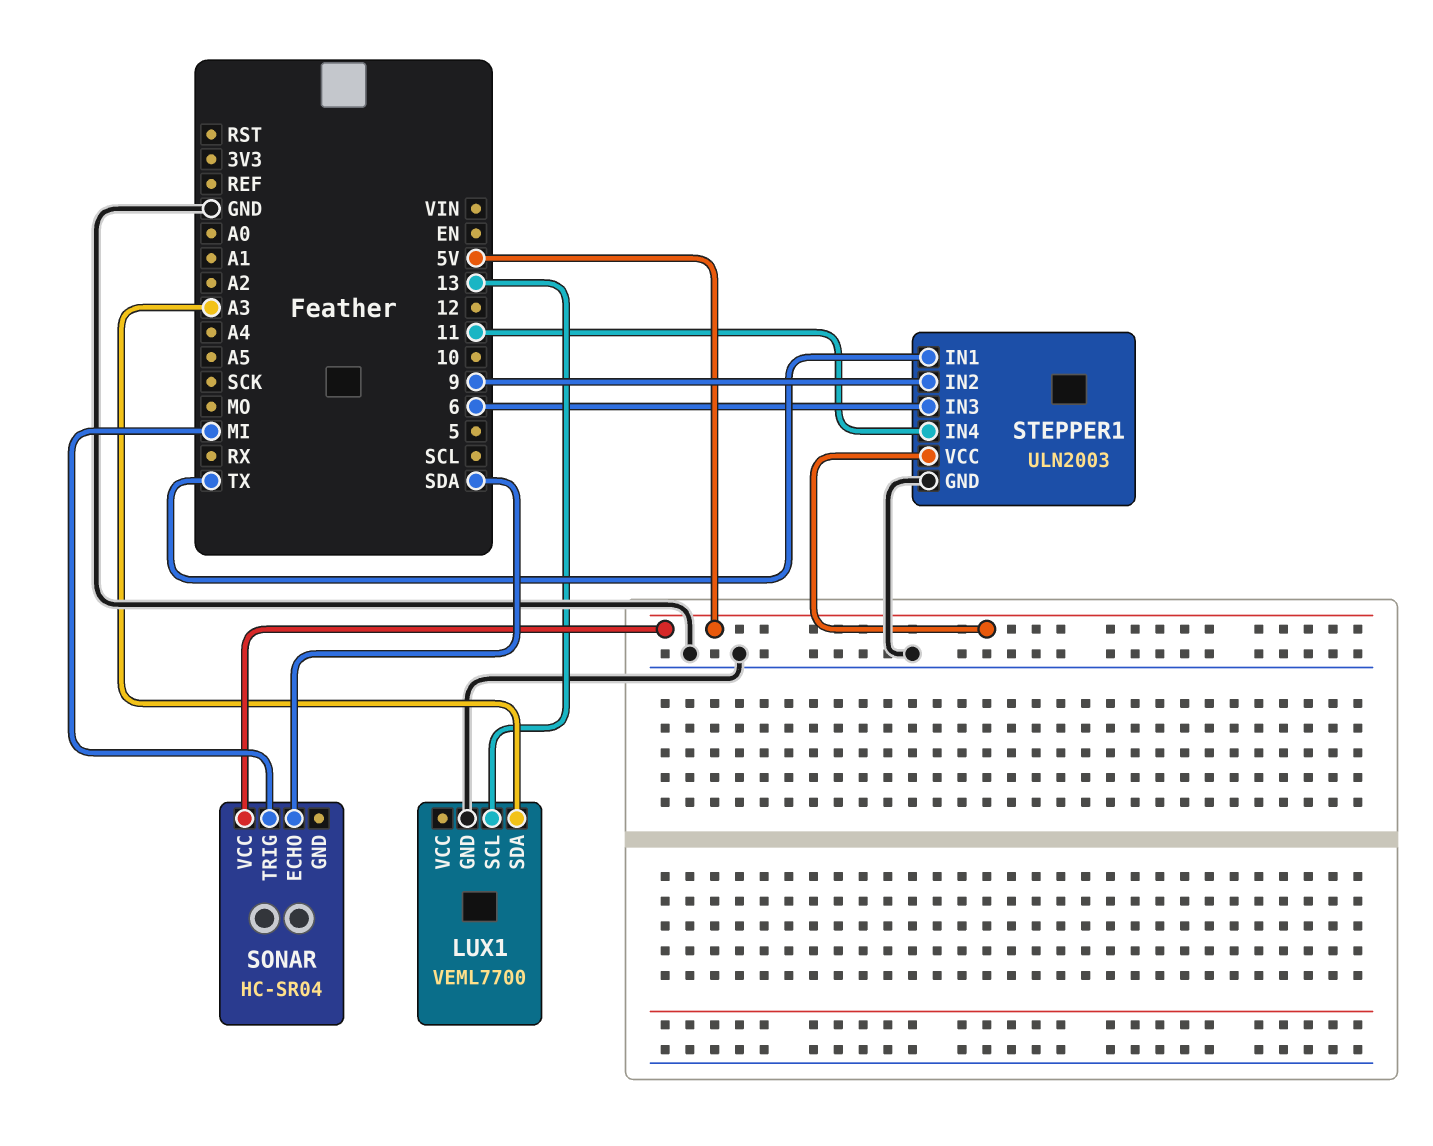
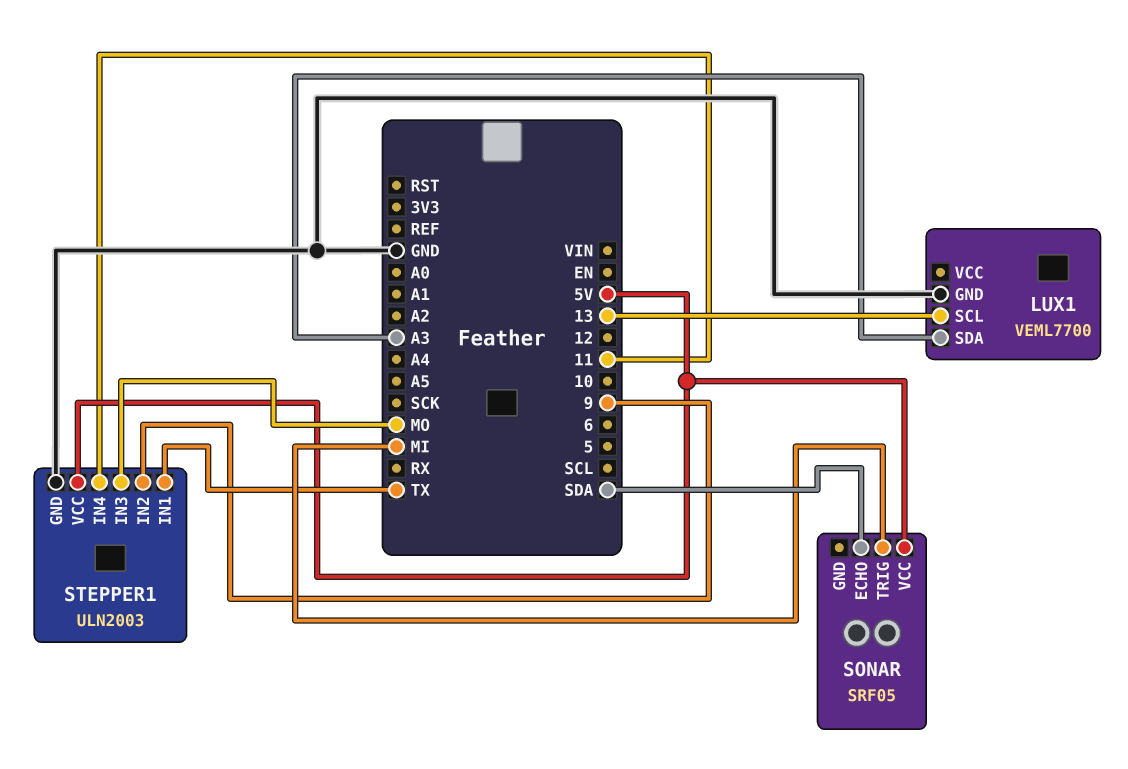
SONAR: HC-SR04 -> SRF05
STEPPER1 pin IN3: 6 -> MO

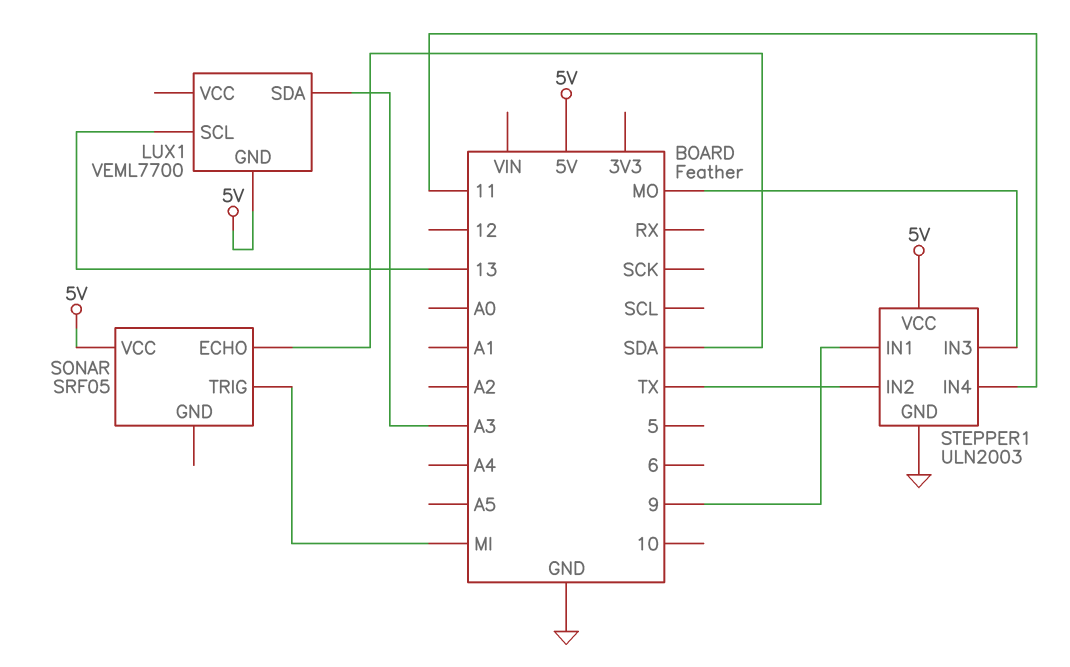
LUX1 pin GND: GND -> 5V
STEPPER1 pin IN1: TX -> 9
STEPPER1 pin IN2: 9 -> TX

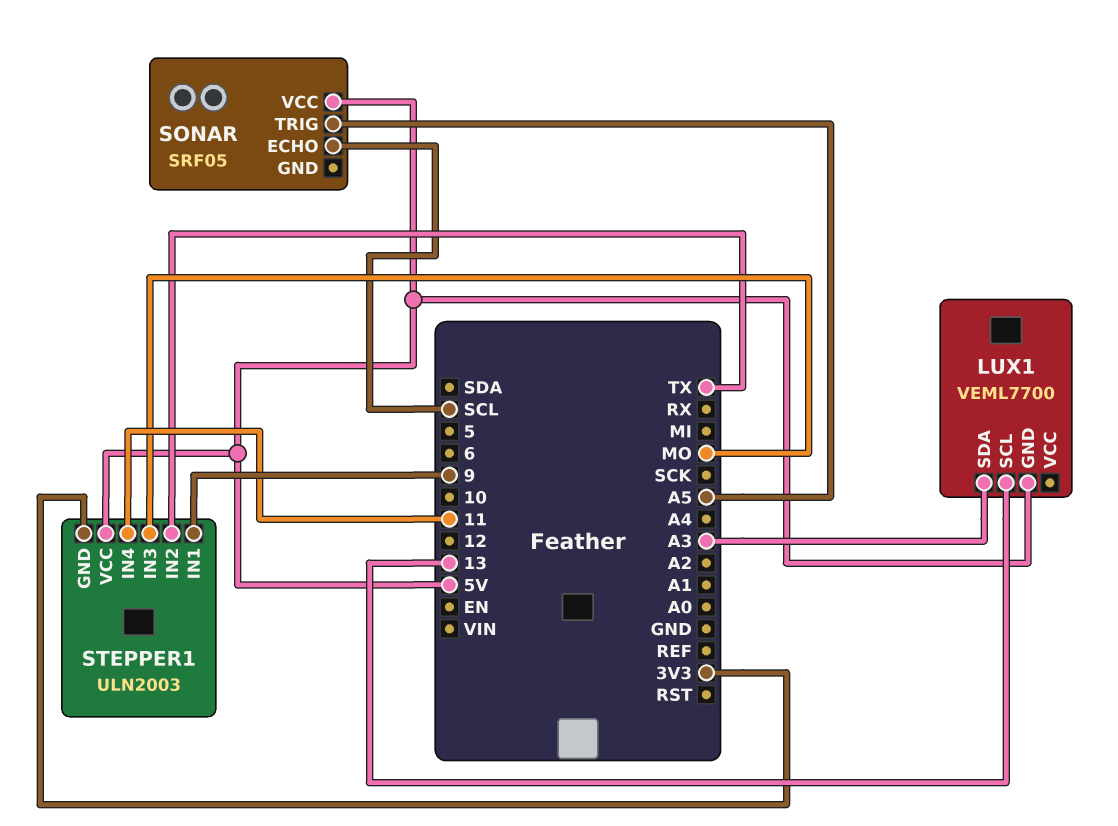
SONAR pin ECHO: SDA -> SCL
SONAR pin TRIG: MI -> A5
STEPPER1 pin GND: GND -> 3V3

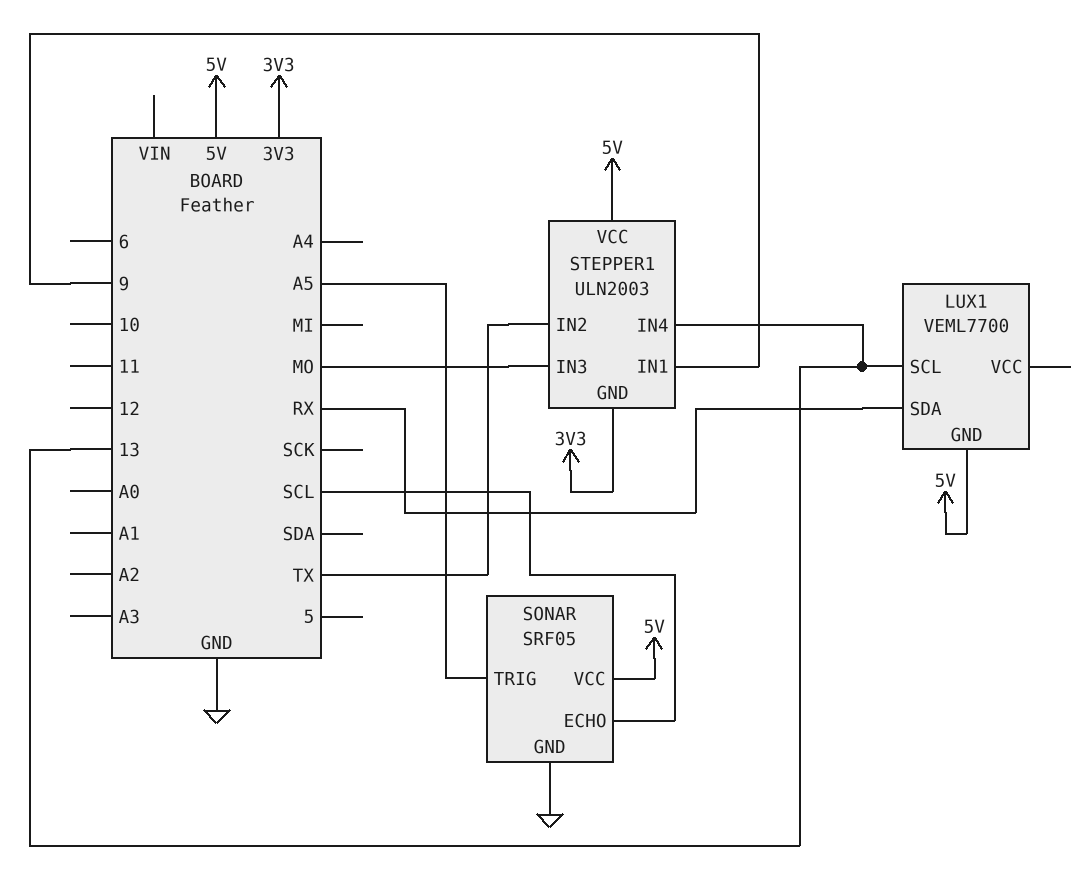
LUX1 pin SDA: A3 -> RX
SONAR pin GND: none -> GND
STEPPER1 pin IN4: 11 -> 13

